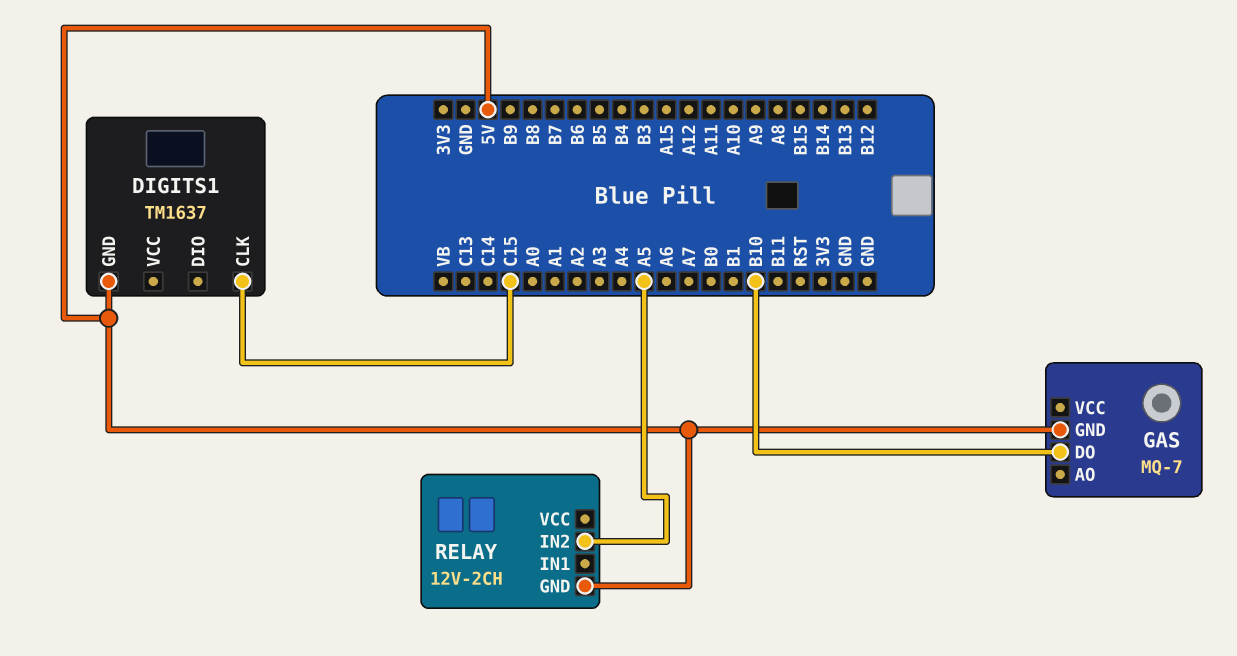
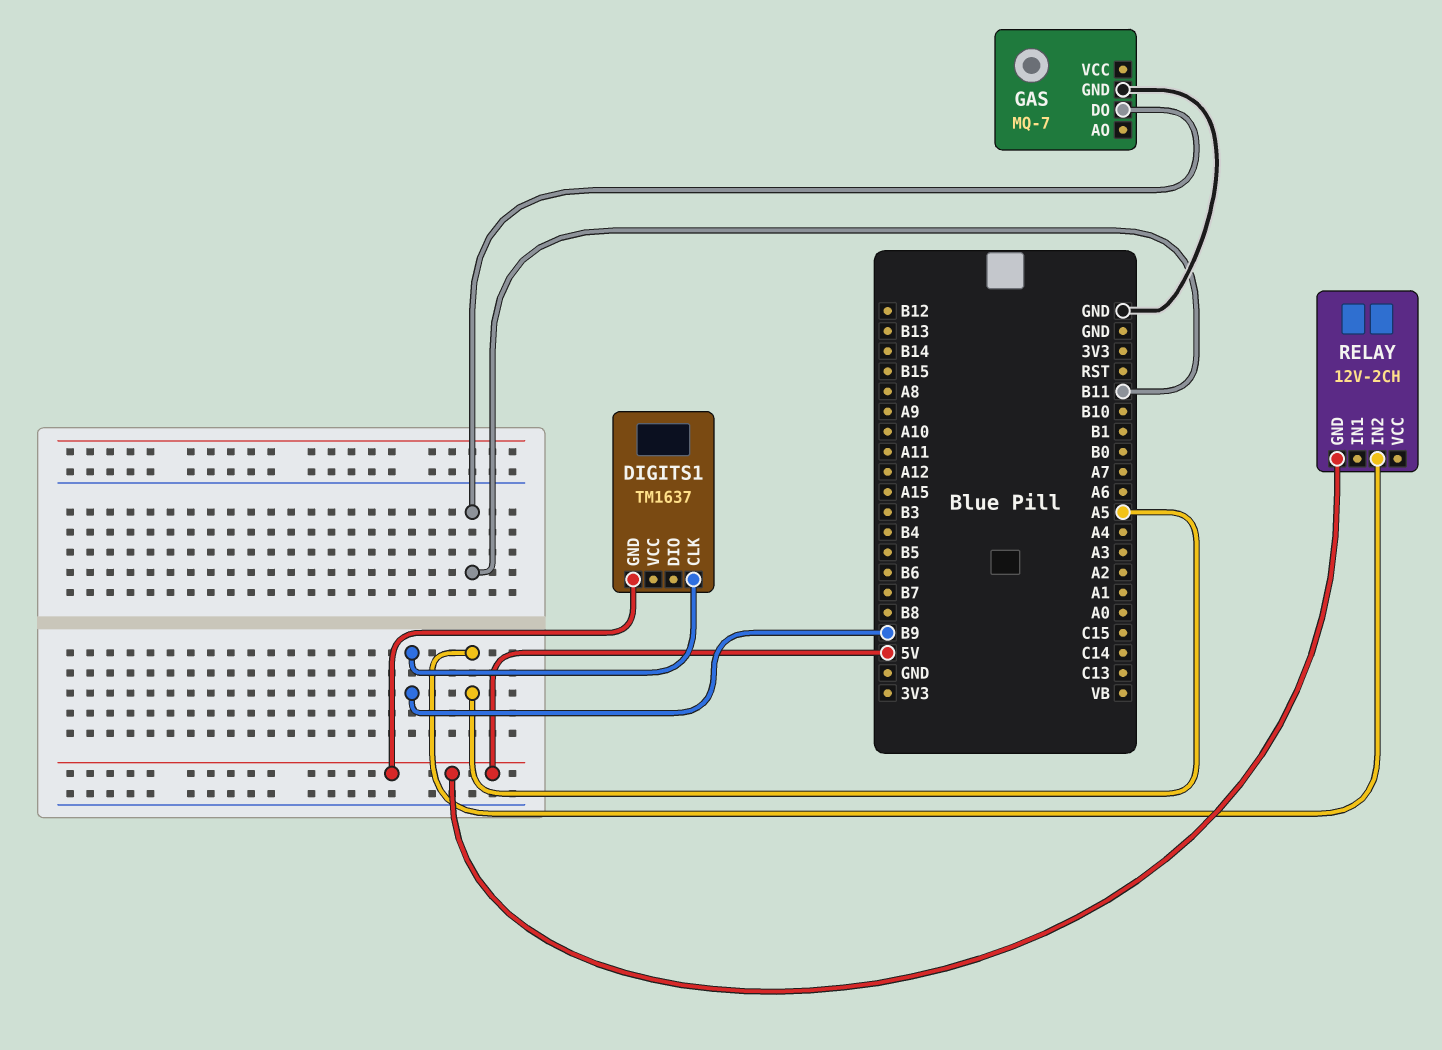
DIGITS1 pin CLK: C15 -> B9
GAS pin DO: B10 -> B11
GAS pin GND: 5V -> GND

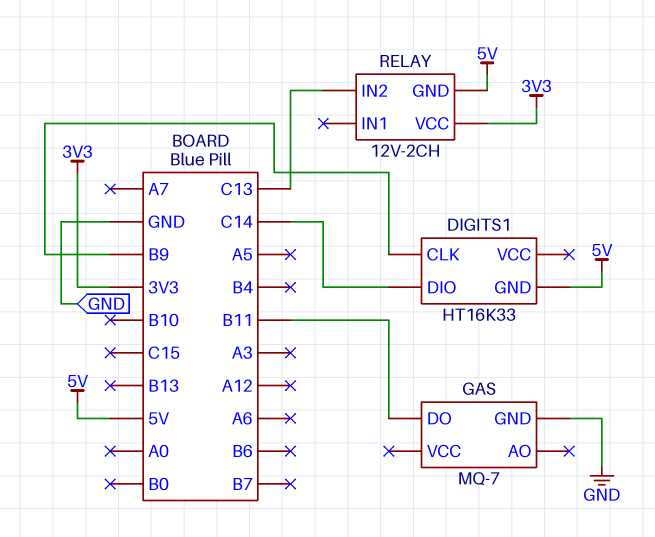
DIGITS1: TM1637 -> HT16K33
DIGITS1 pin DIO: none -> C14
RELAY pin IN2: A5 -> C13
RELAY pin VCC: none -> 3V3

